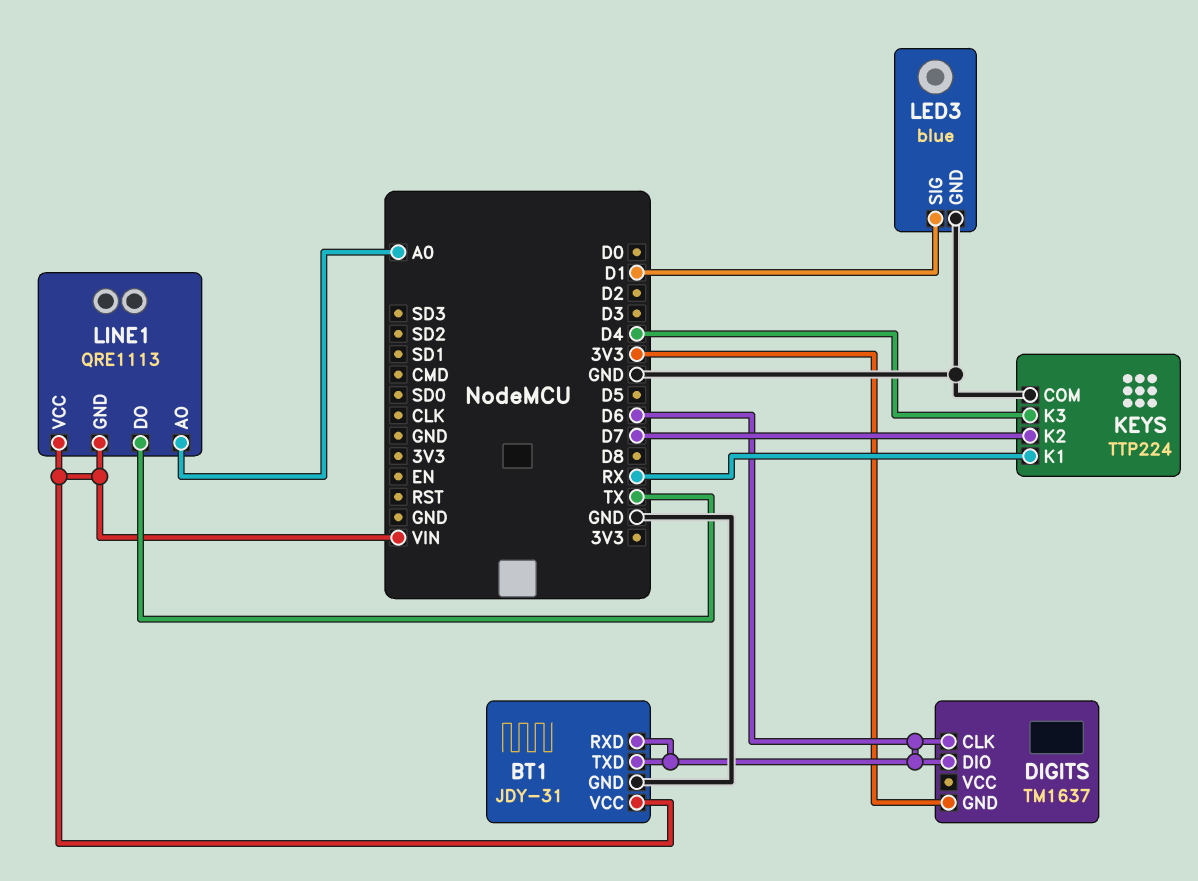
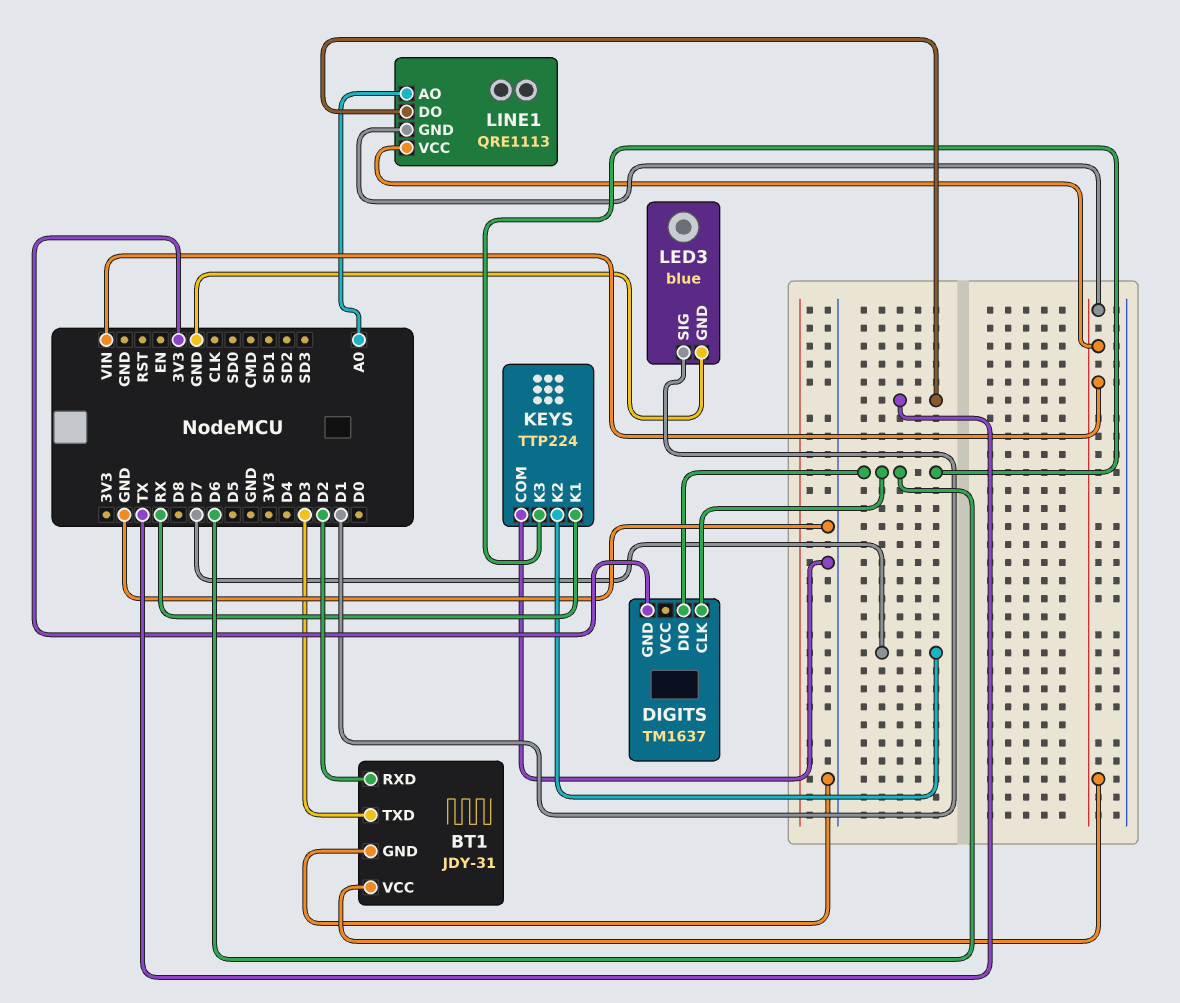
BT1 pin RXD: D6 -> D2
BT1 pin TXD: D6 -> D3
KEYS pin K3: D4 -> D6

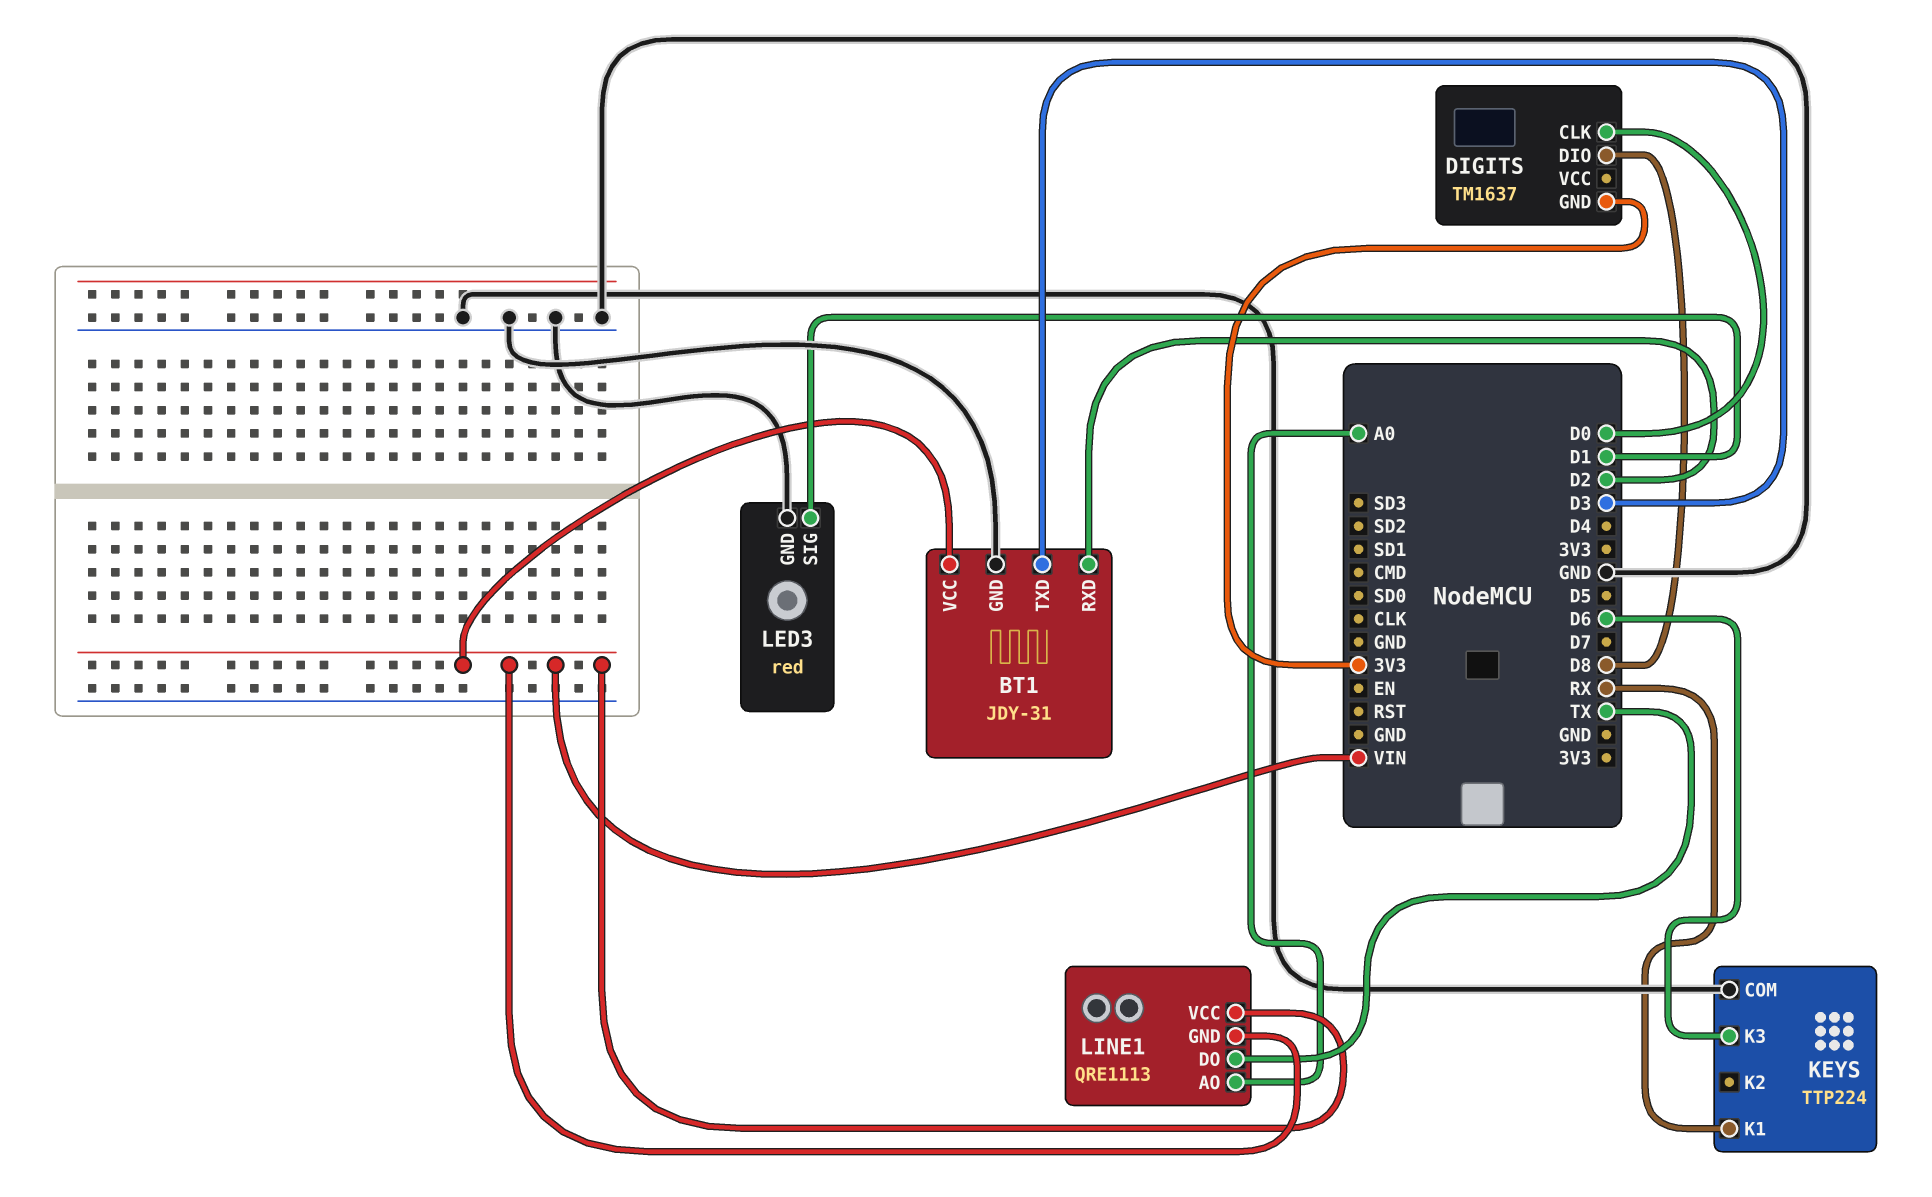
DIGITS pin CLK: D6 -> D0
DIGITS pin DIO: D6 -> D8
KEYS pin K2: D7 -> none
LED3: blue -> red

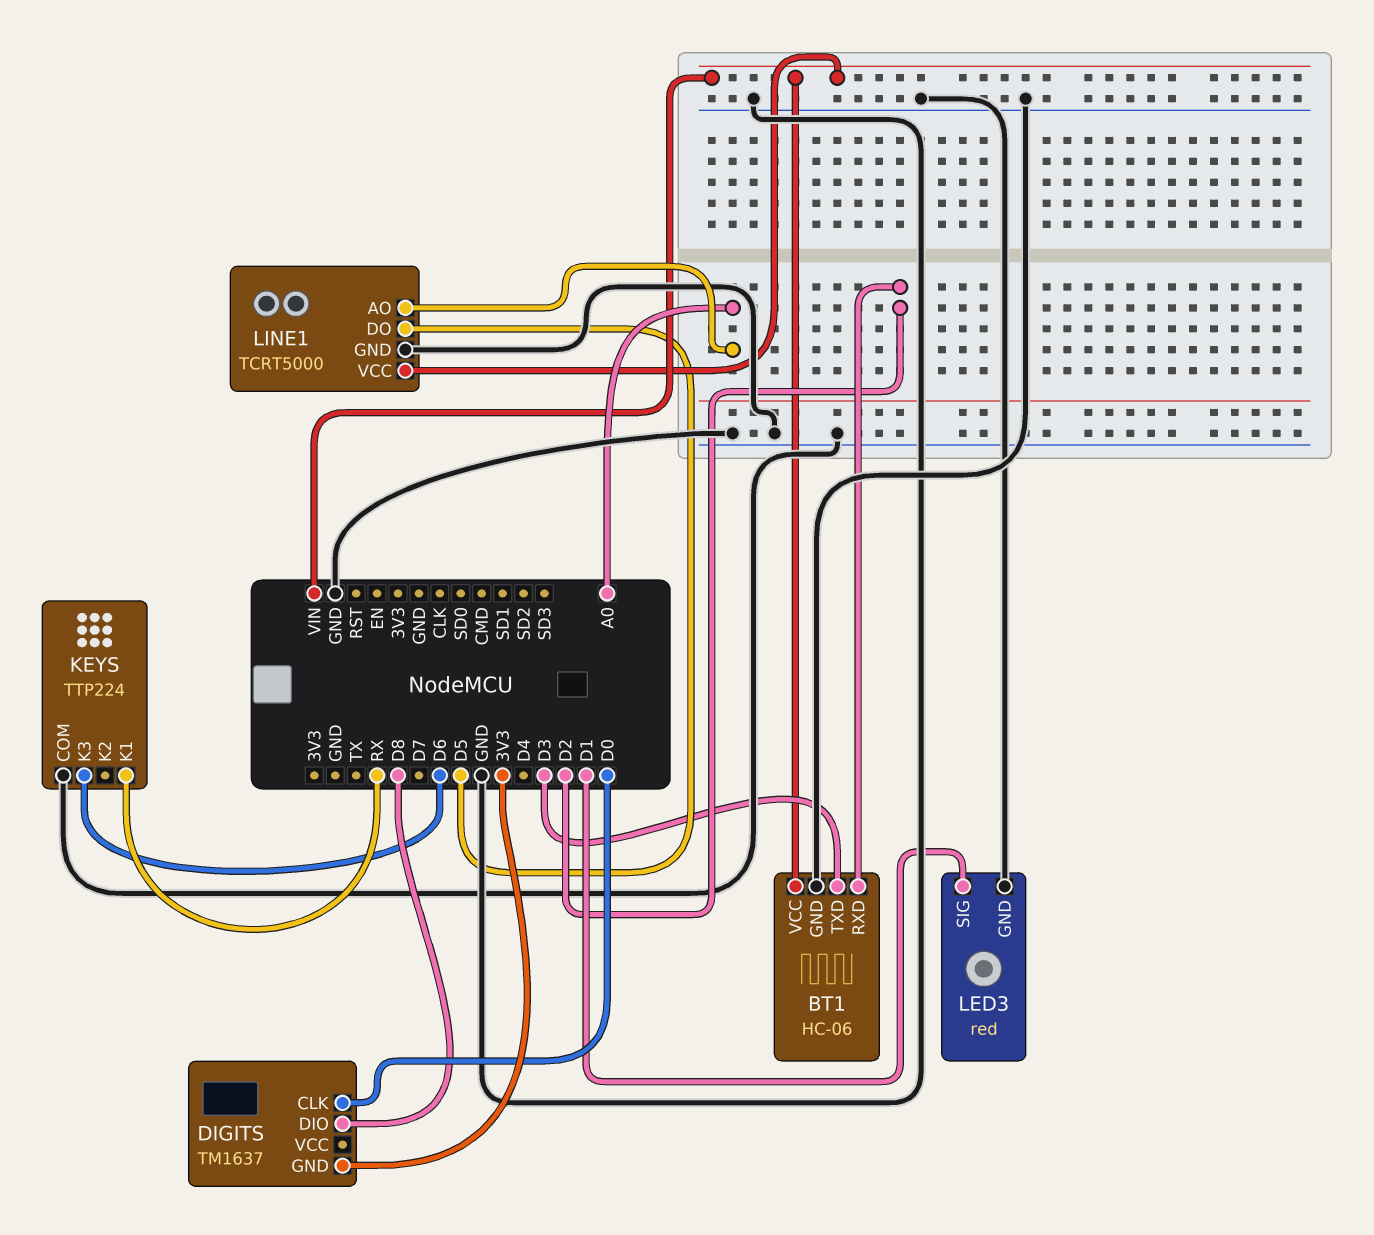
BT1: JDY-31 -> HC-06
LINE1: QRE1113 -> TCRT5000
LINE1 pin DO: TX -> D5
LINE1 pin GND: VIN -> GND

